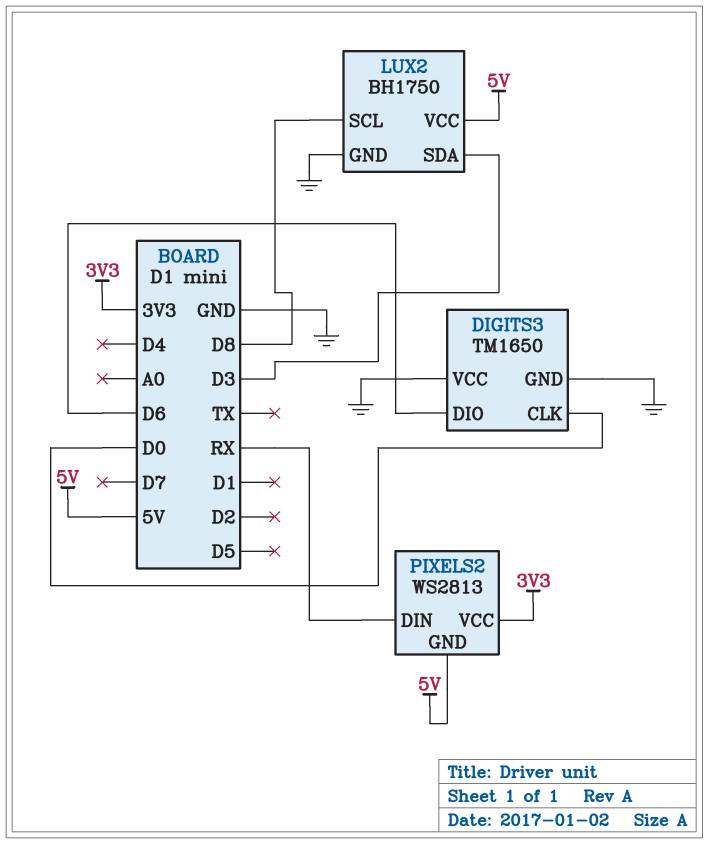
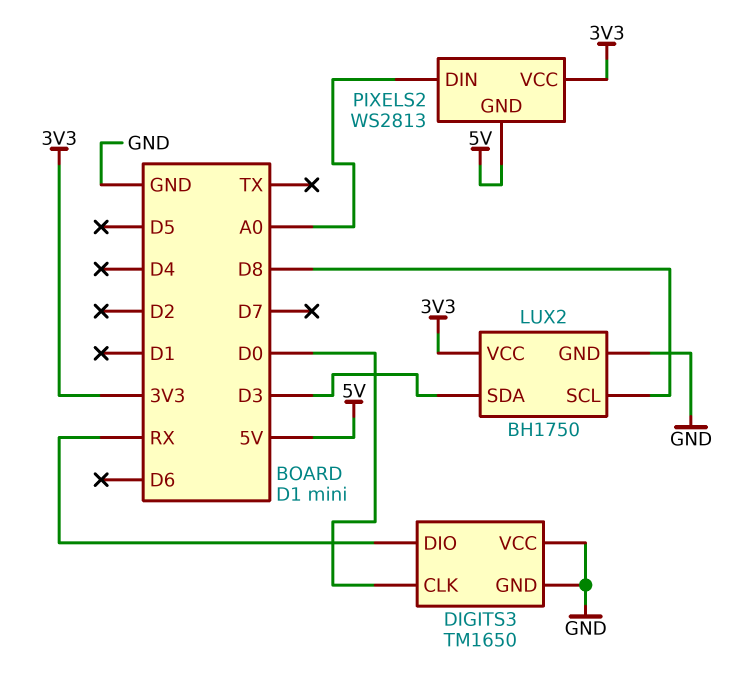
DIGITS3 pin DIO: D6 -> RX
LUX2 pin VCC: 5V -> 3V3
PIXELS2 pin DIN: RX -> A0

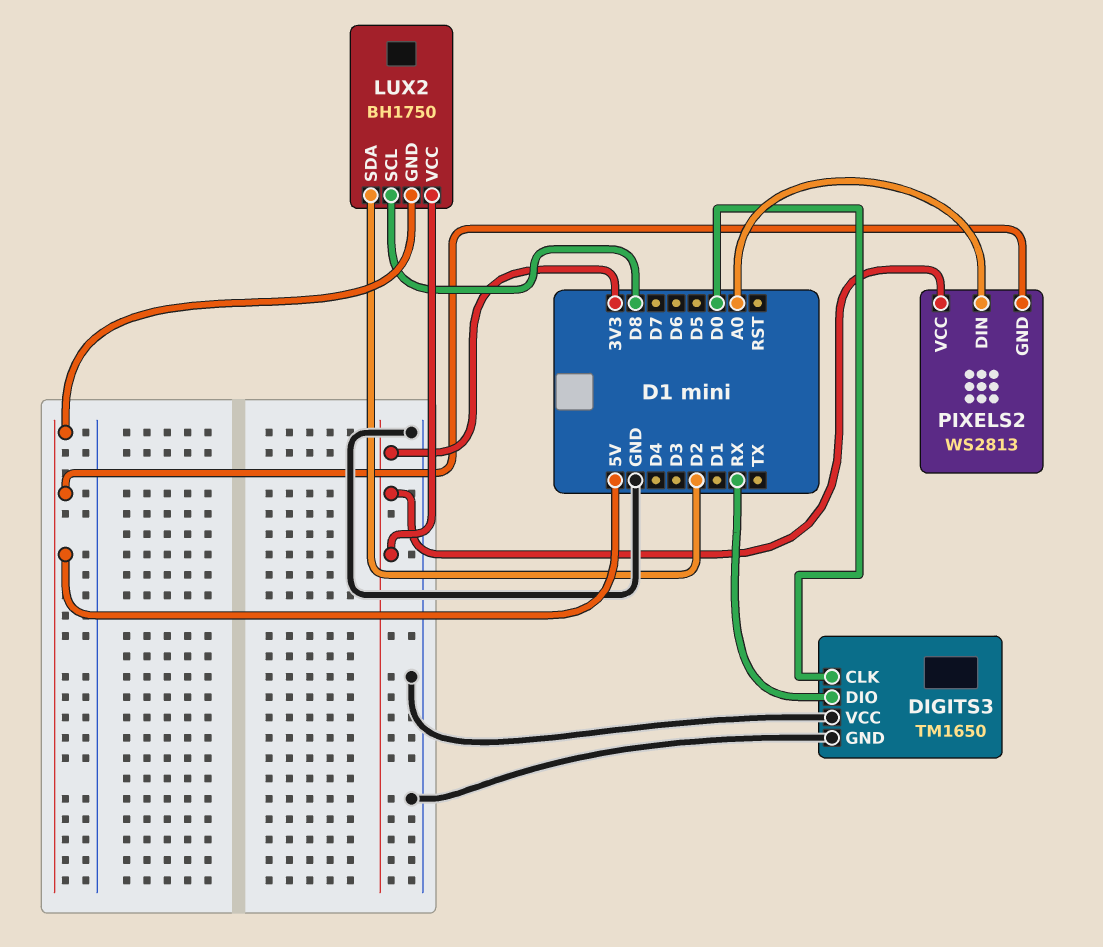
LUX2 pin GND: GND -> 5V
LUX2 pin SDA: D3 -> D2

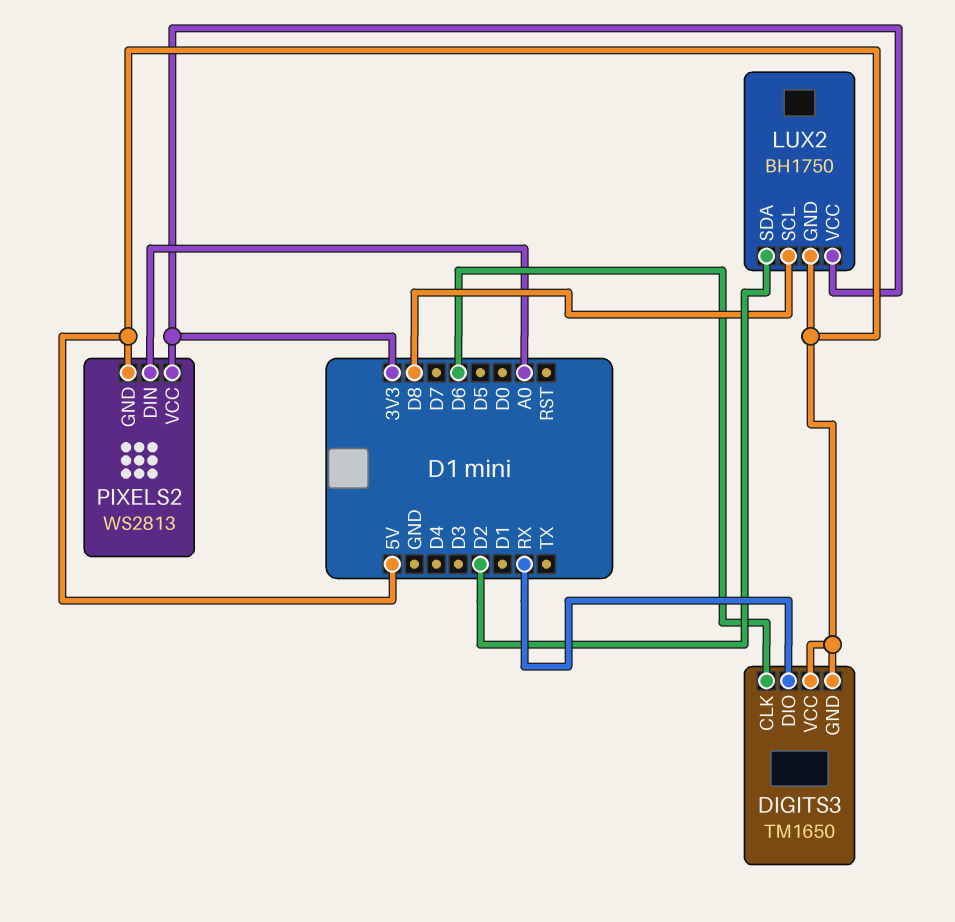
DIGITS3 pin CLK: D0 -> D6
DIGITS3 pin GND: GND -> 5V
DIGITS3 pin VCC: GND -> 5V

